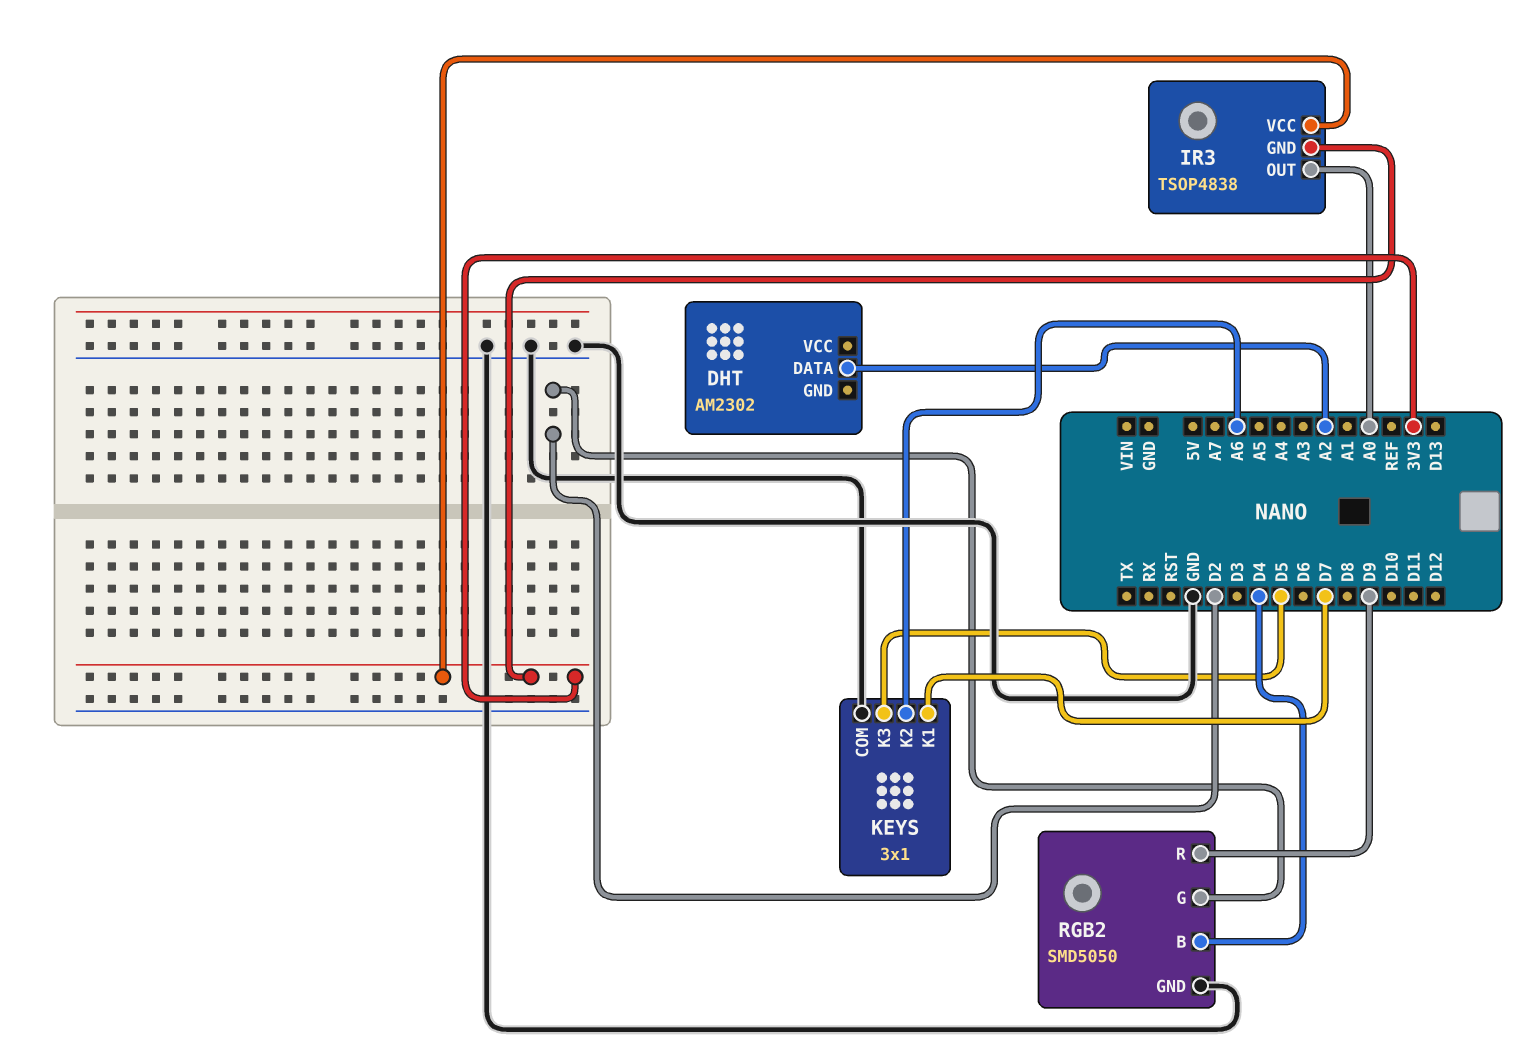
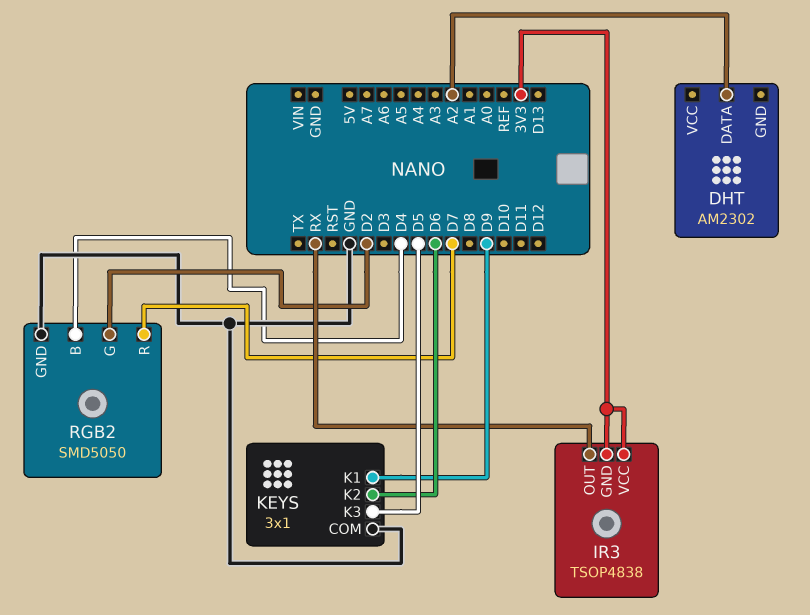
IR3 pin OUT: A0 -> RX
KEYS pin K1: D7 -> D9
KEYS pin K2: A6 -> D6
RGB2 pin R: D9 -> D7

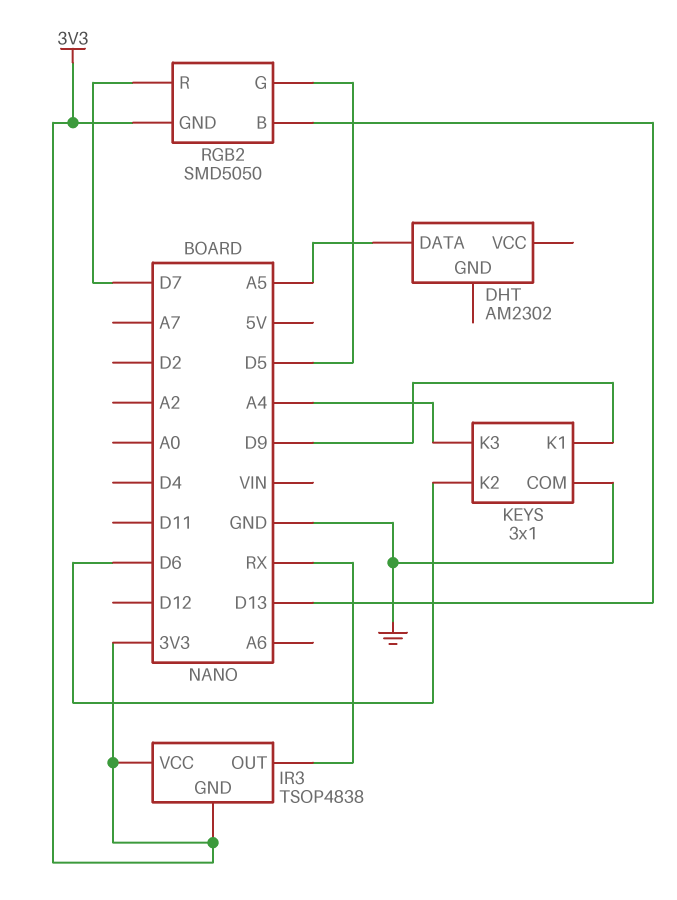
DHT pin DATA: A2 -> A5
KEYS pin K3: D5 -> A4
RGB2 pin B: D4 -> D13
RGB2 pin G: D2 -> D5
RGB2 pin GND: GND -> 3V3

